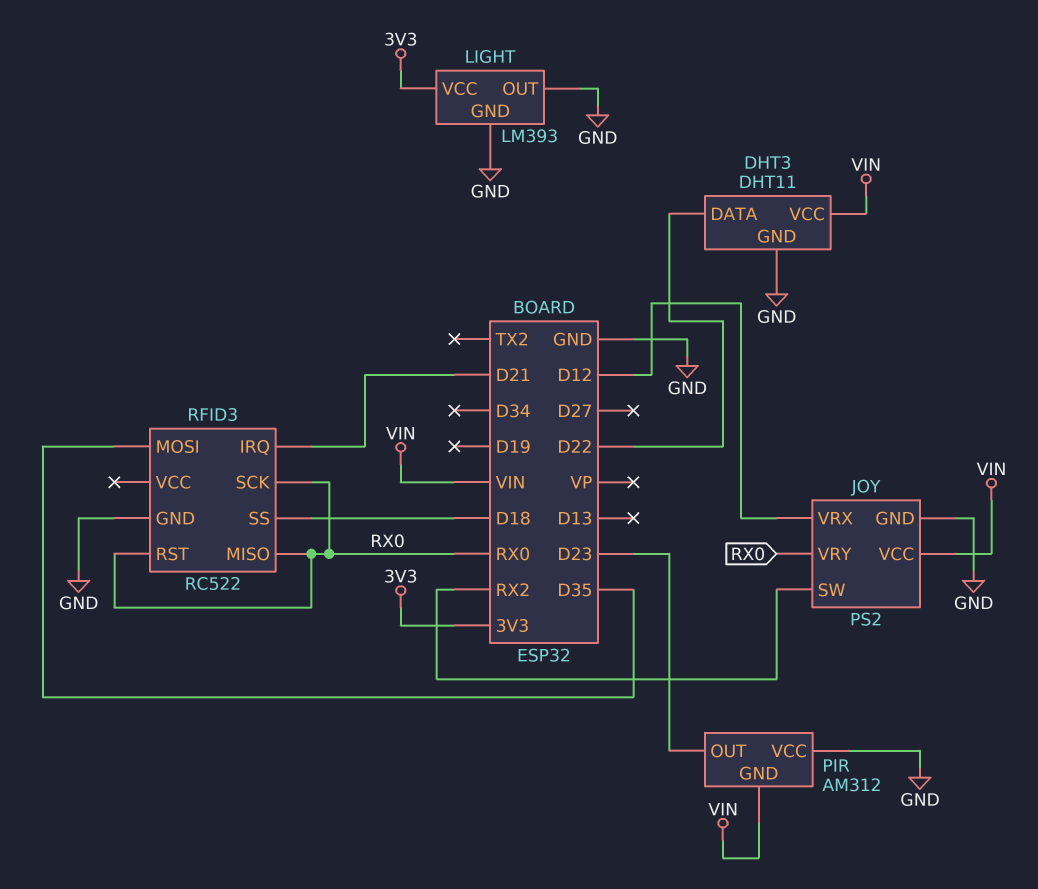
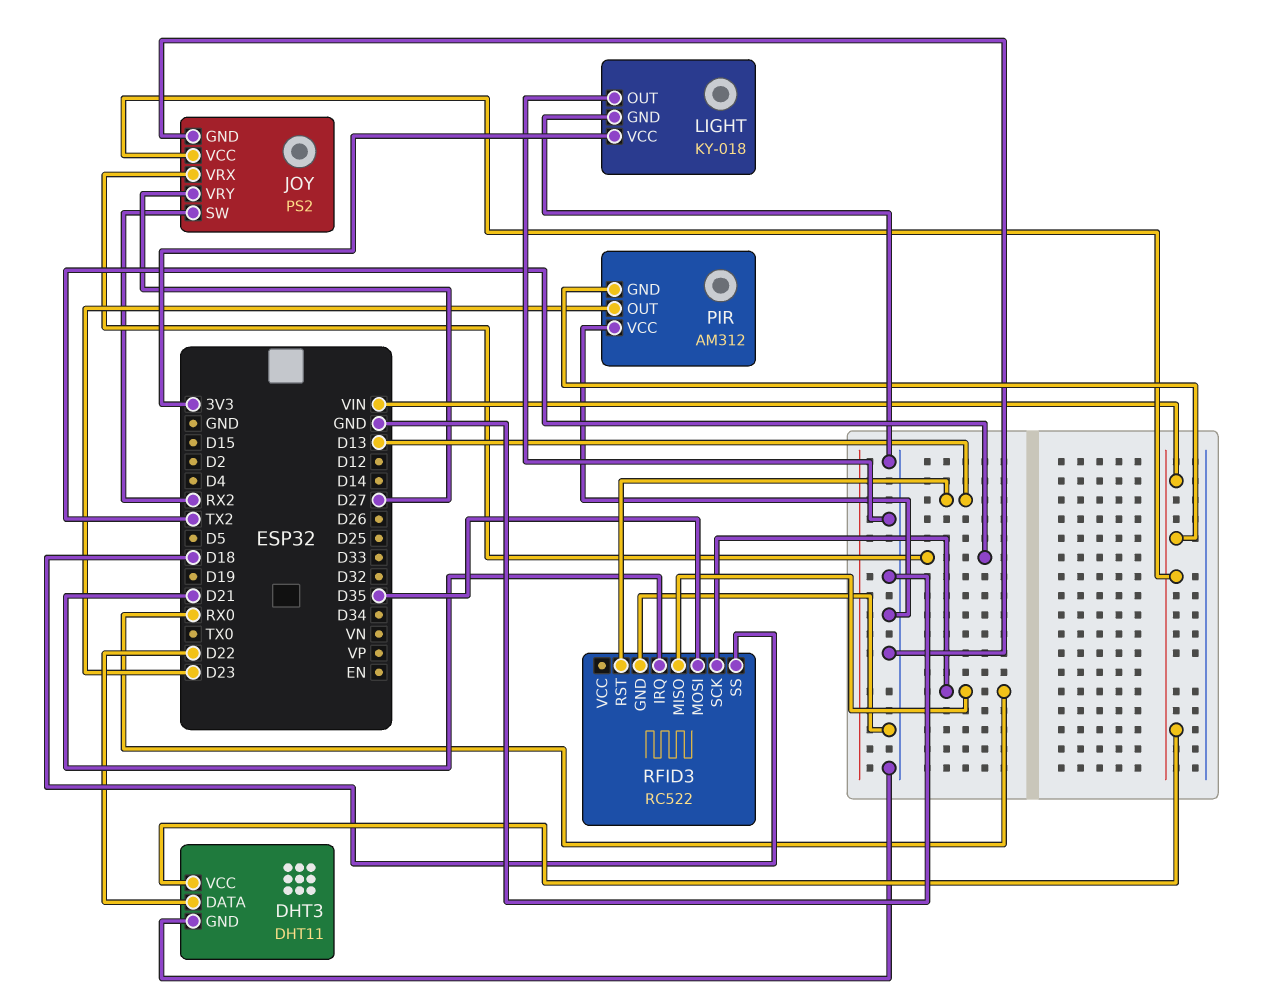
JOY pin VRX: D12 -> TX2
JOY pin VRY: RX0 -> D27
LIGHT: LM393 -> KY-018
RFID3 pin RST: RX0 -> D13

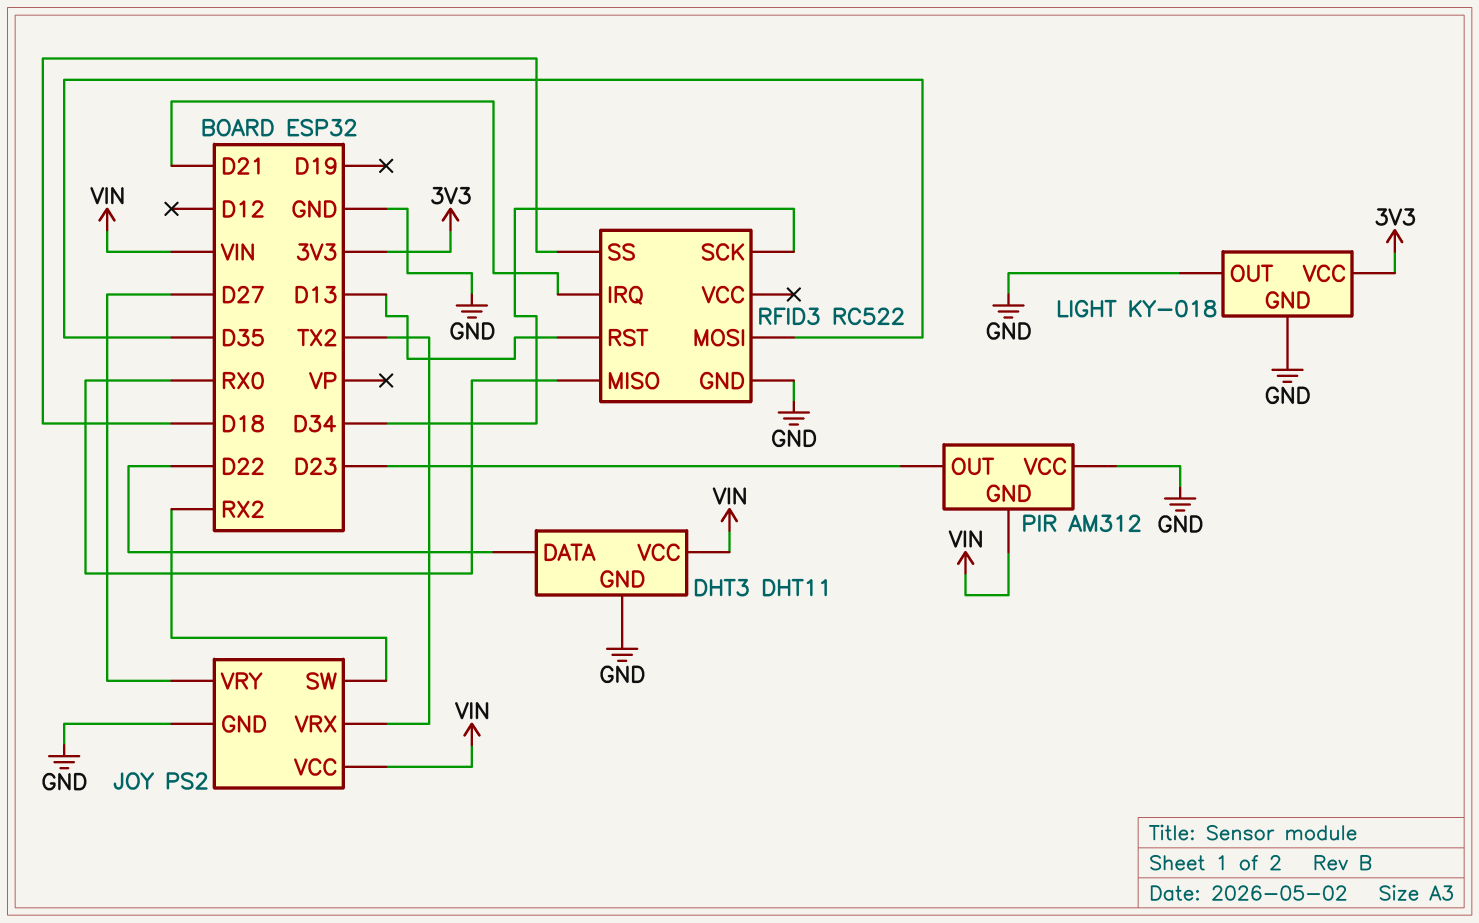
RFID3 pin SCK: RX0 -> D34

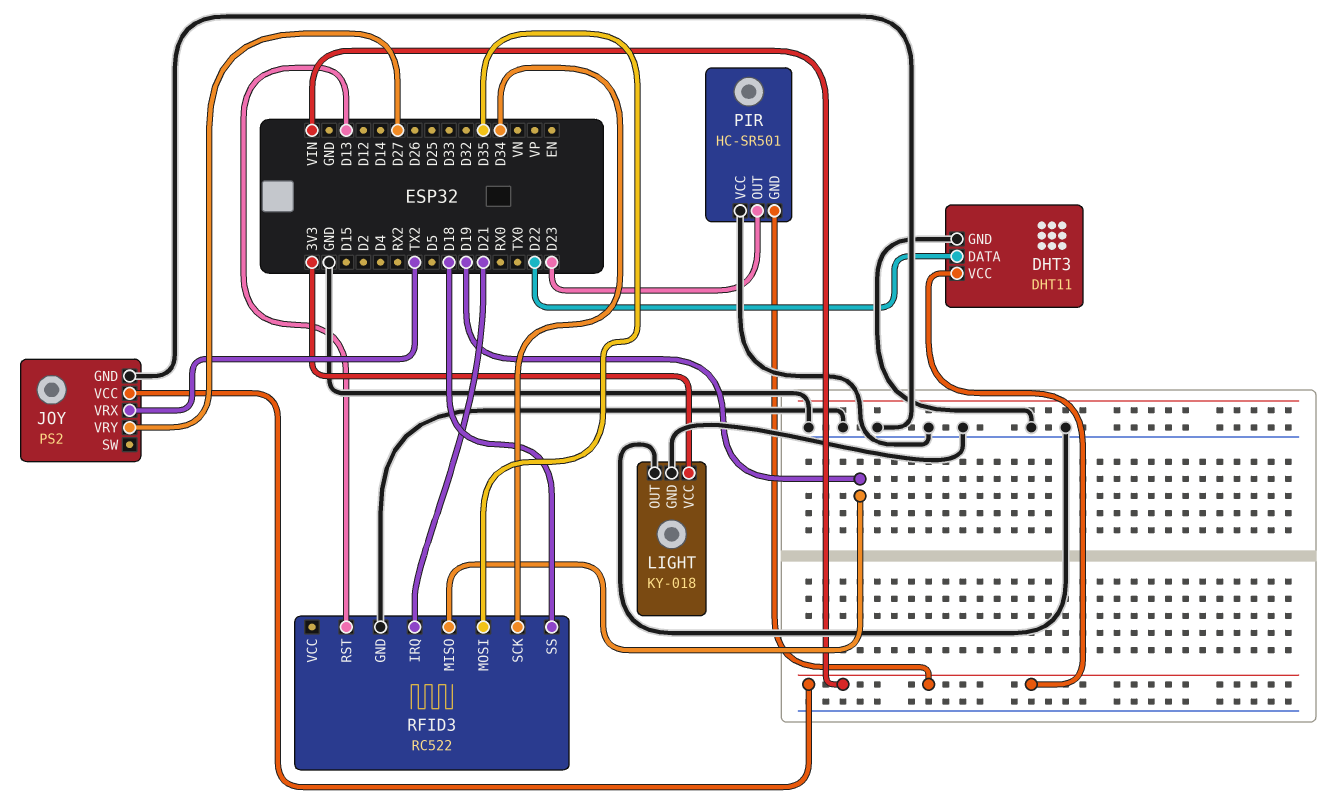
JOY pin SW: RX2 -> none
PIR: AM312 -> HC-SR501
RFID3 pin MISO: RX0 -> D19

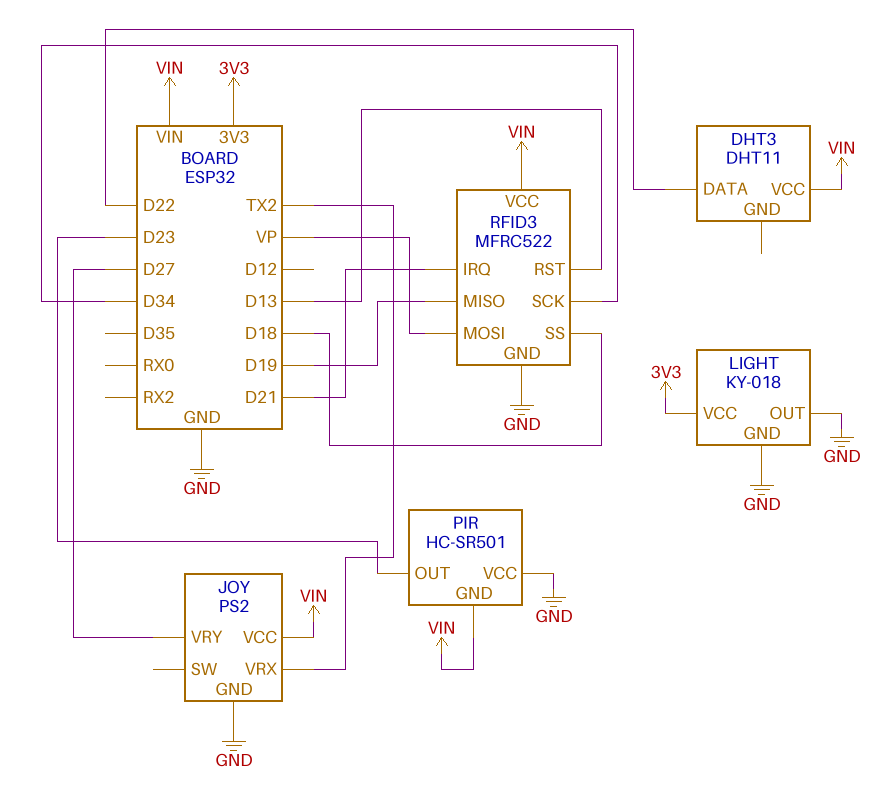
DHT3 pin GND: GND -> none
RFID3: RC522 -> MFRC522
RFID3 pin MOSI: D35 -> VP
RFID3 pin VCC: none -> VIN

